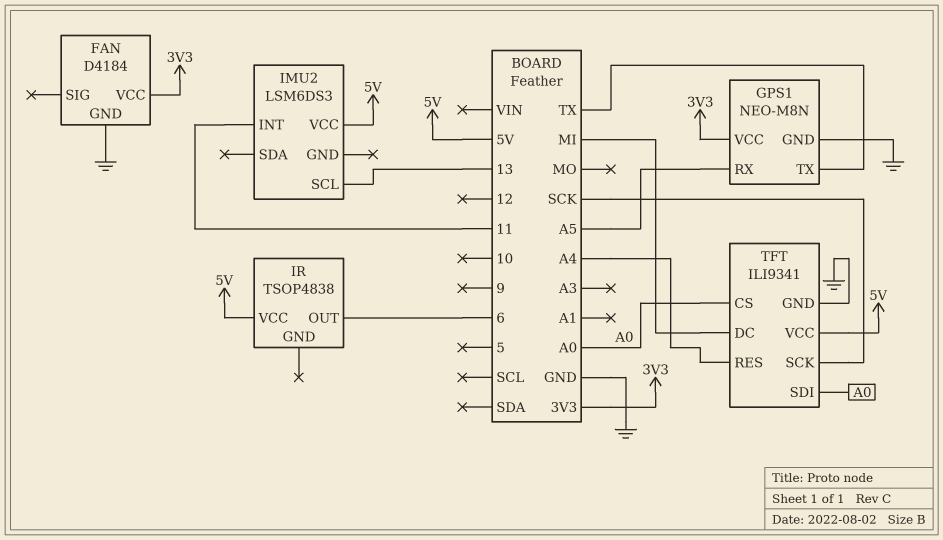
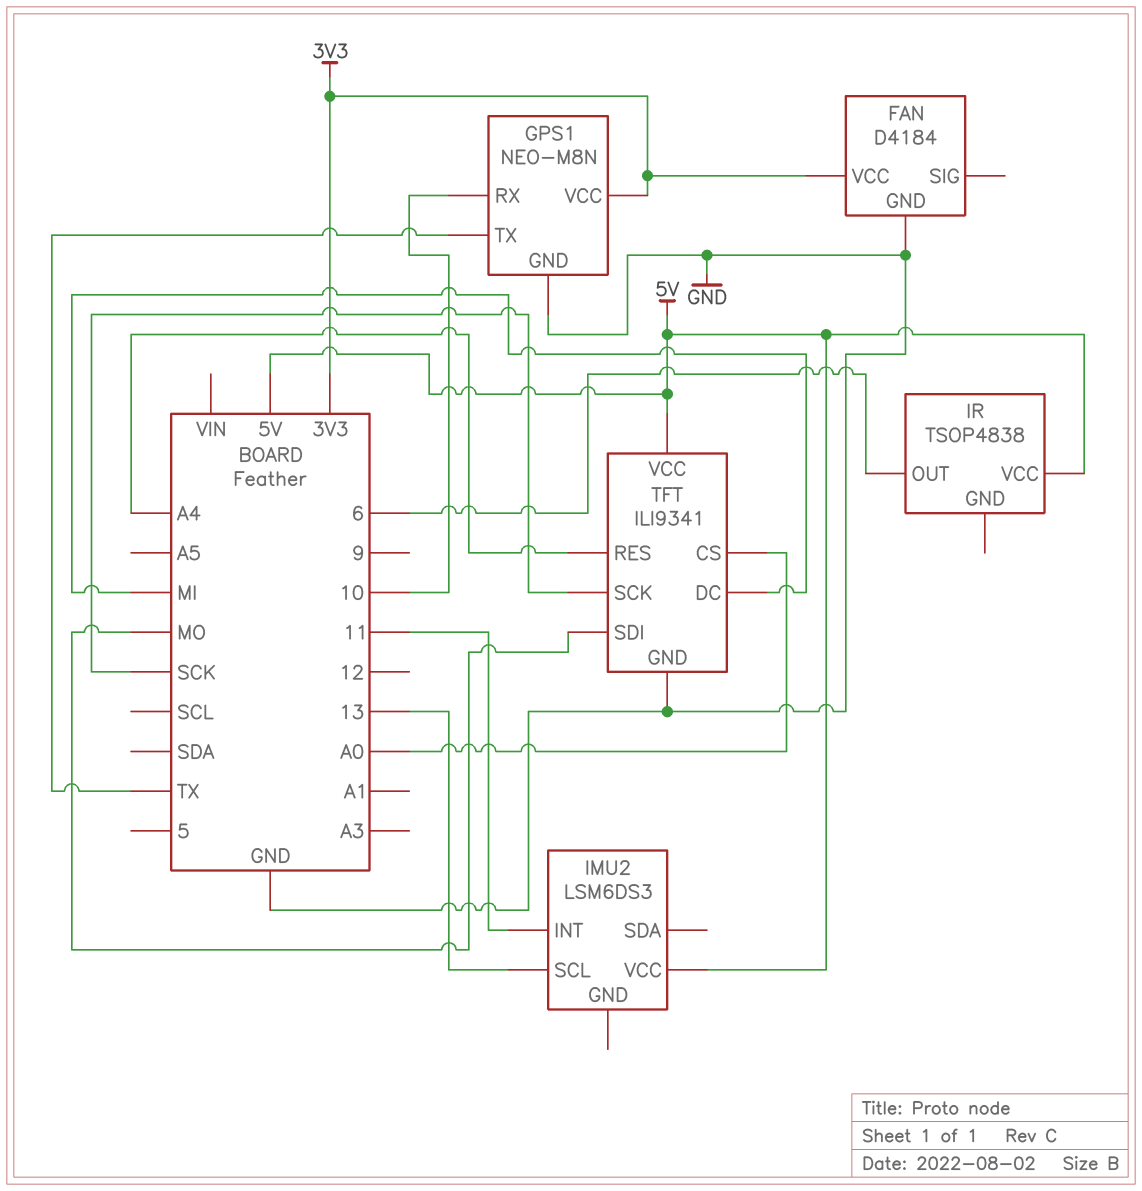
GPS1 pin RX: A5 -> 10
TFT pin SDI: A0 -> MO

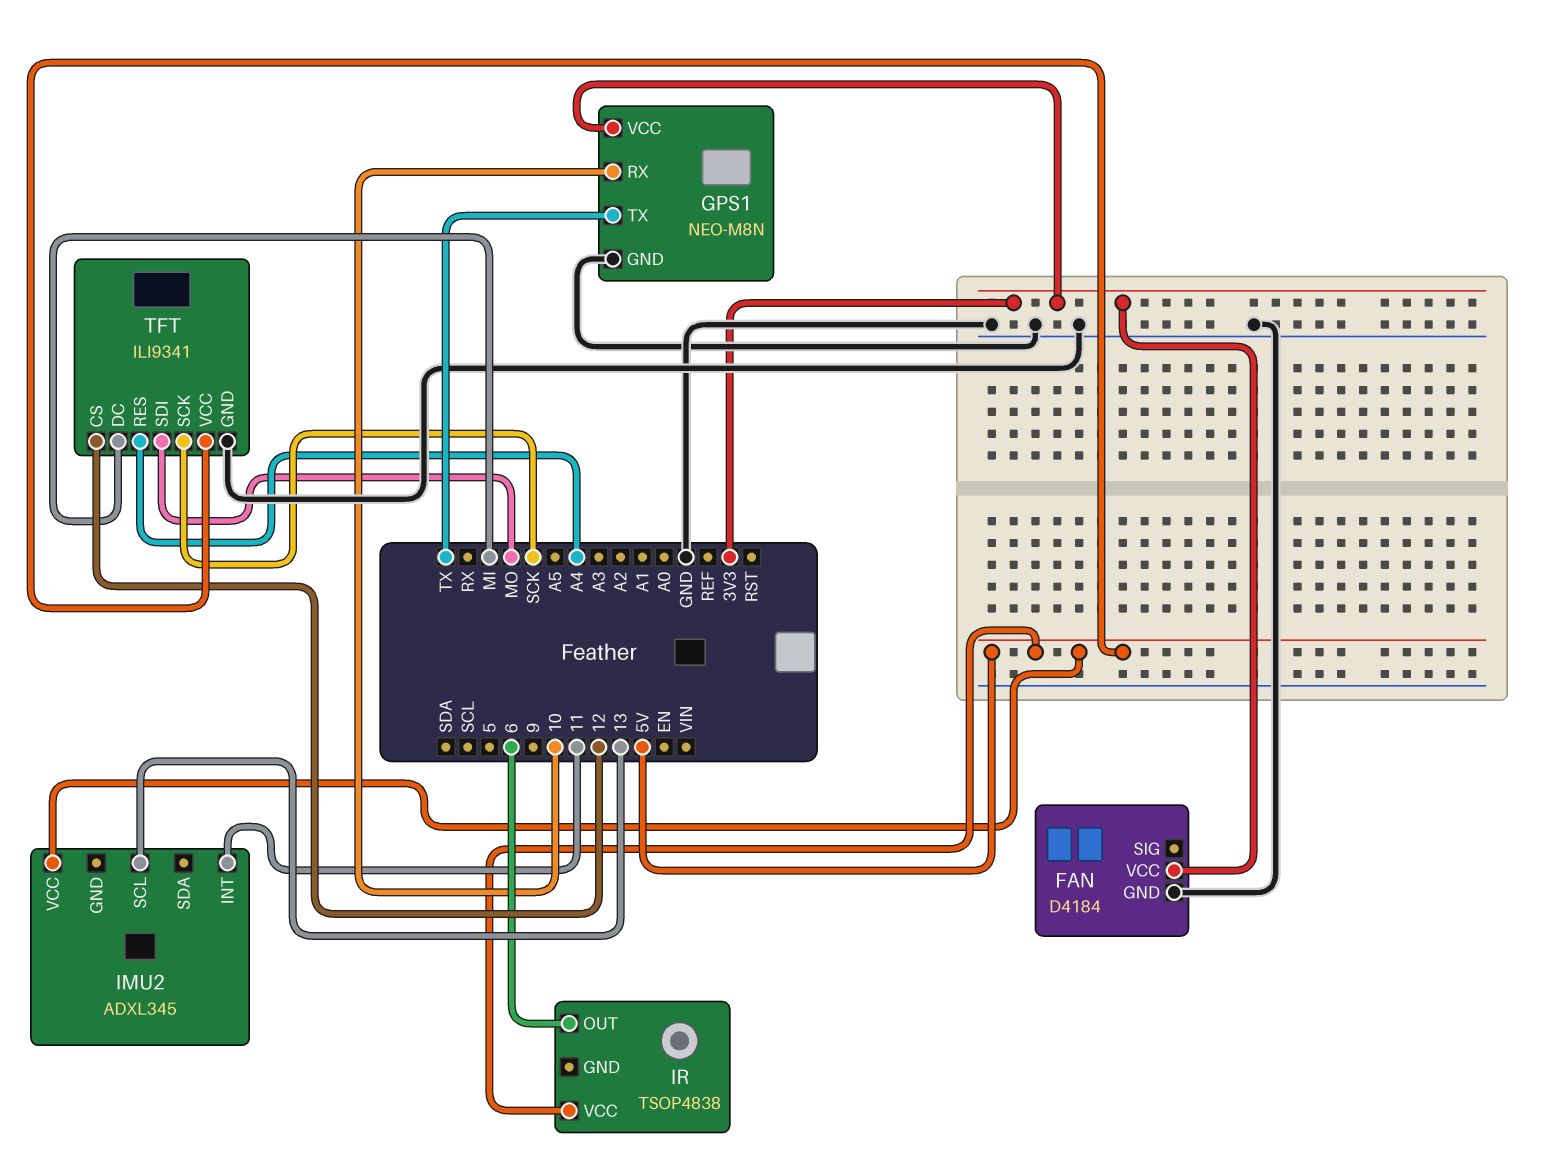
IMU2: LSM6DS3 -> ADXL345
TFT pin CS: A0 -> 12

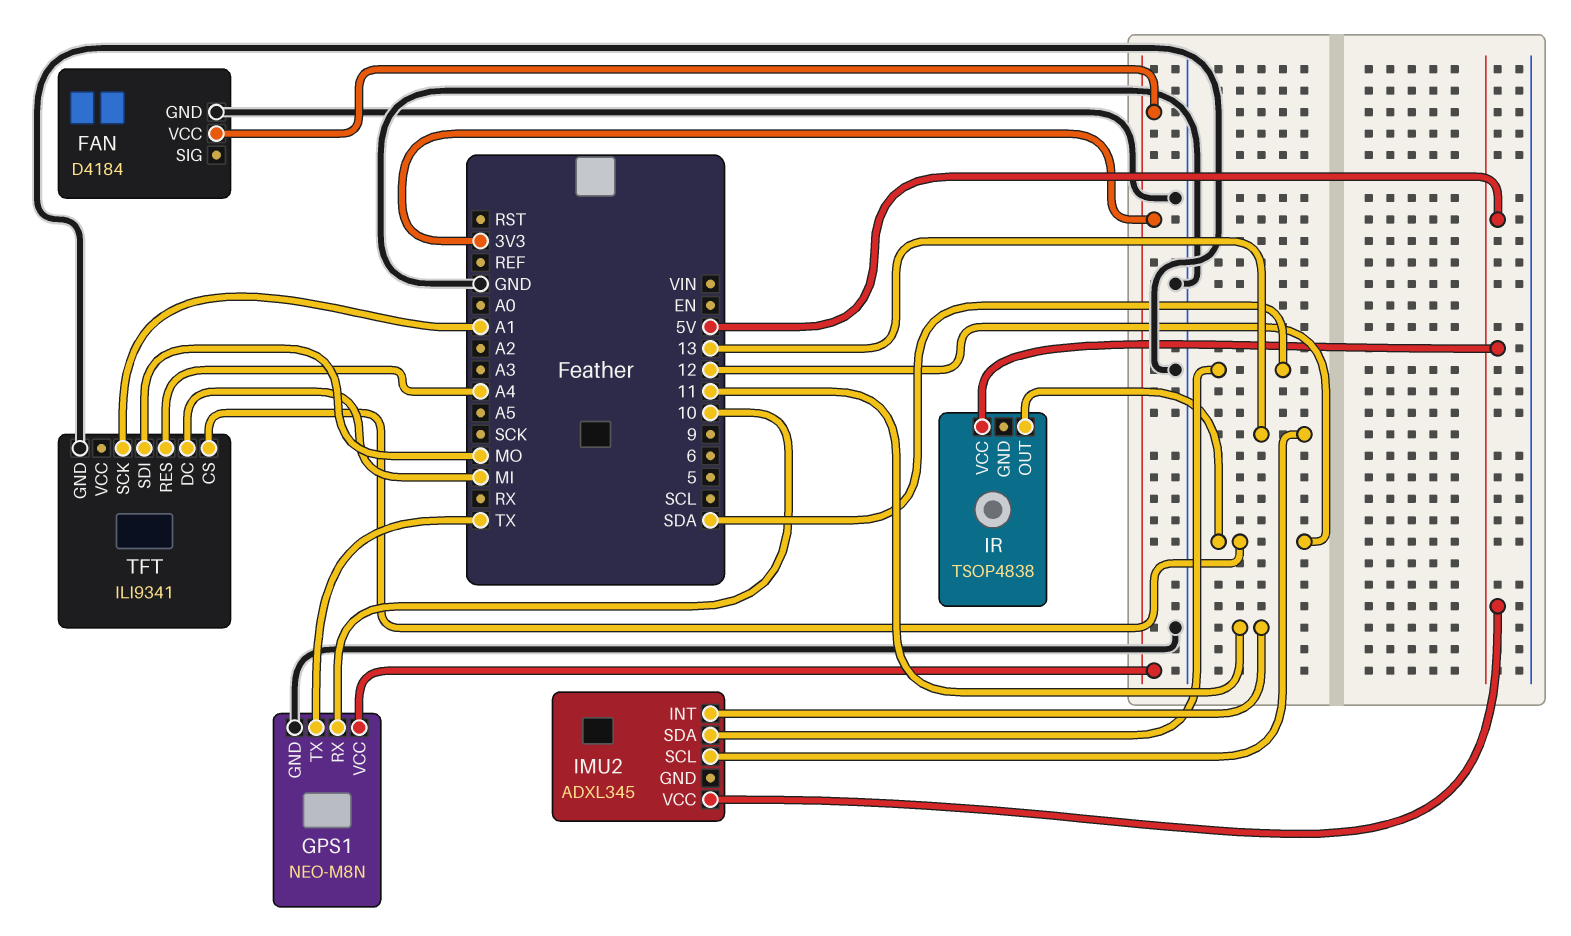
IMU2 pin SDA: none -> SDA
IR pin OUT: 6 -> 12
TFT pin SCK: SCK -> A1
TFT pin VCC: 5V -> none

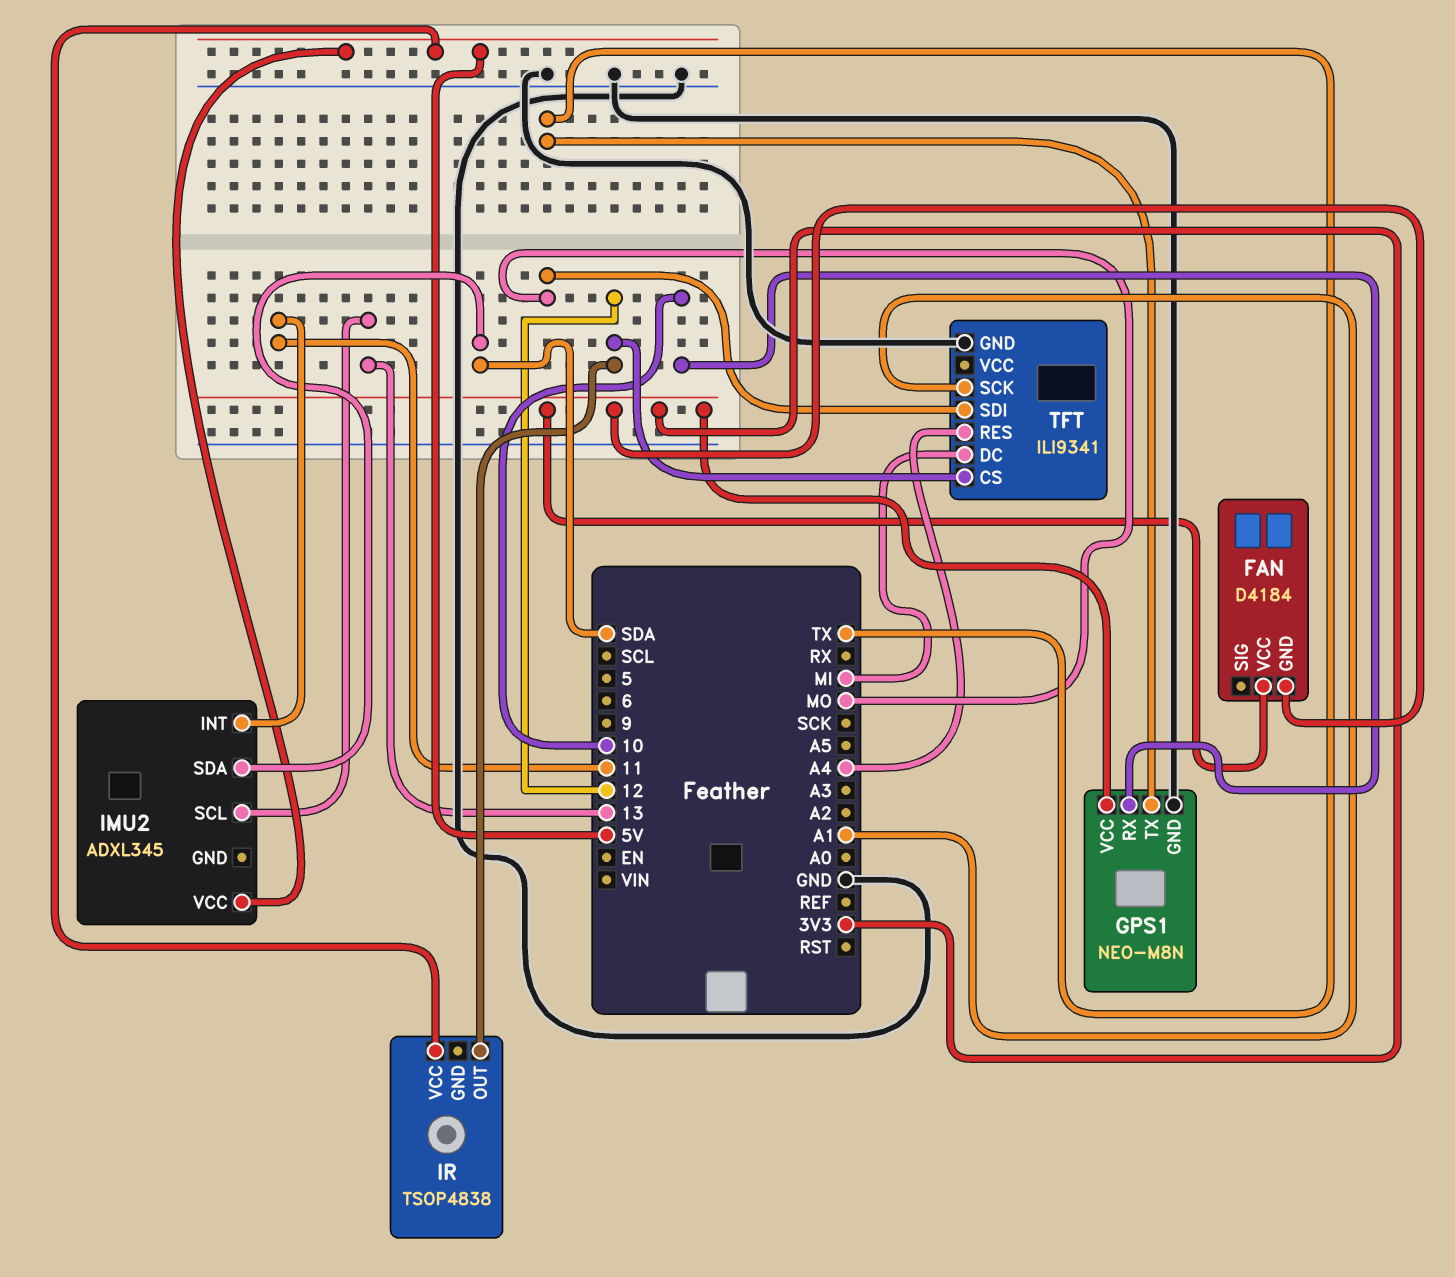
FAN pin GND: GND -> 3V3

